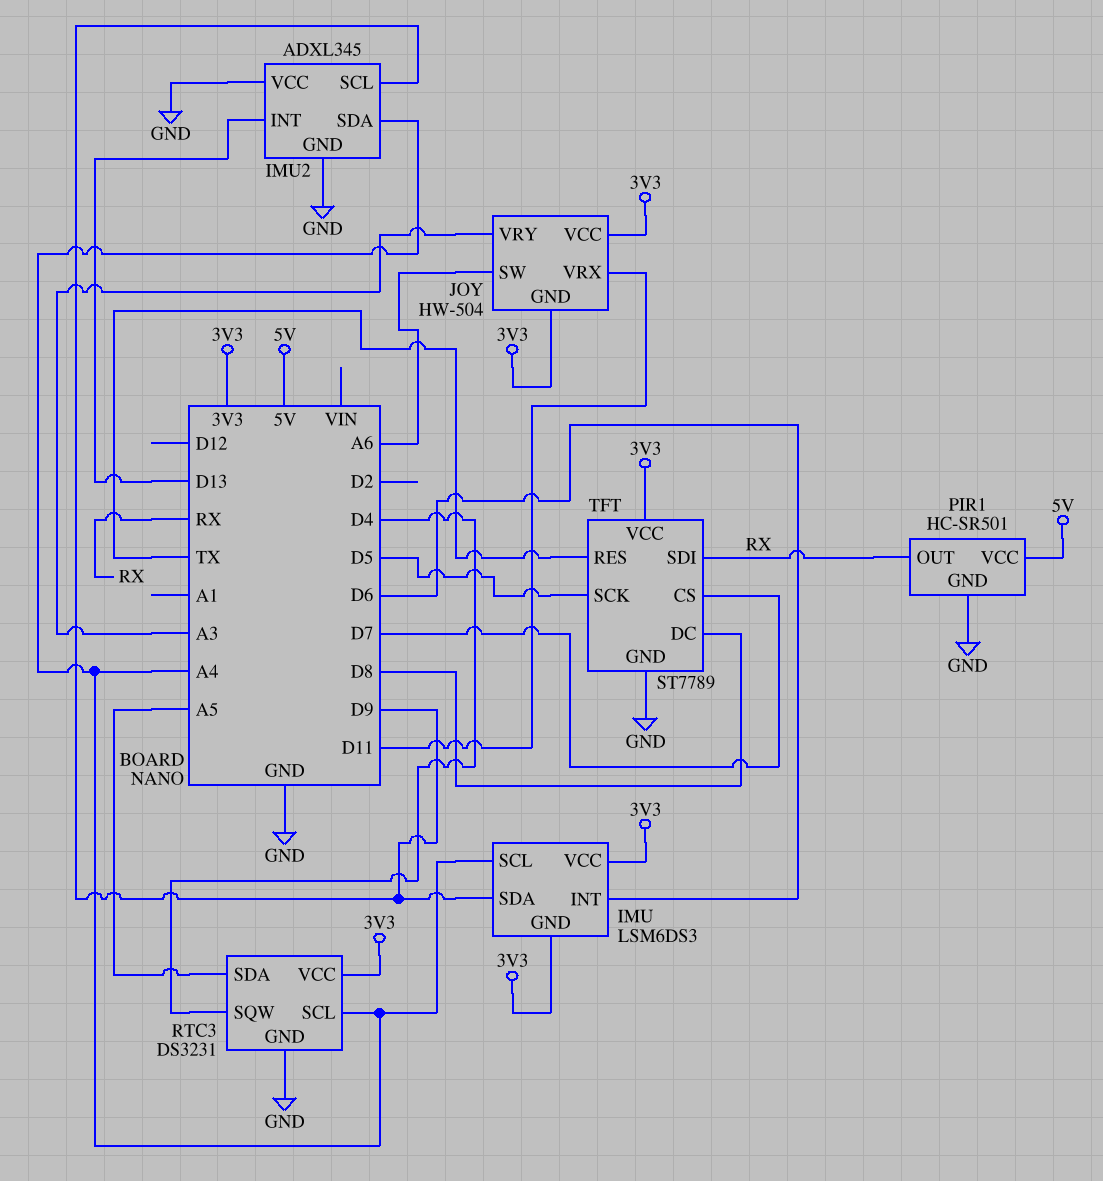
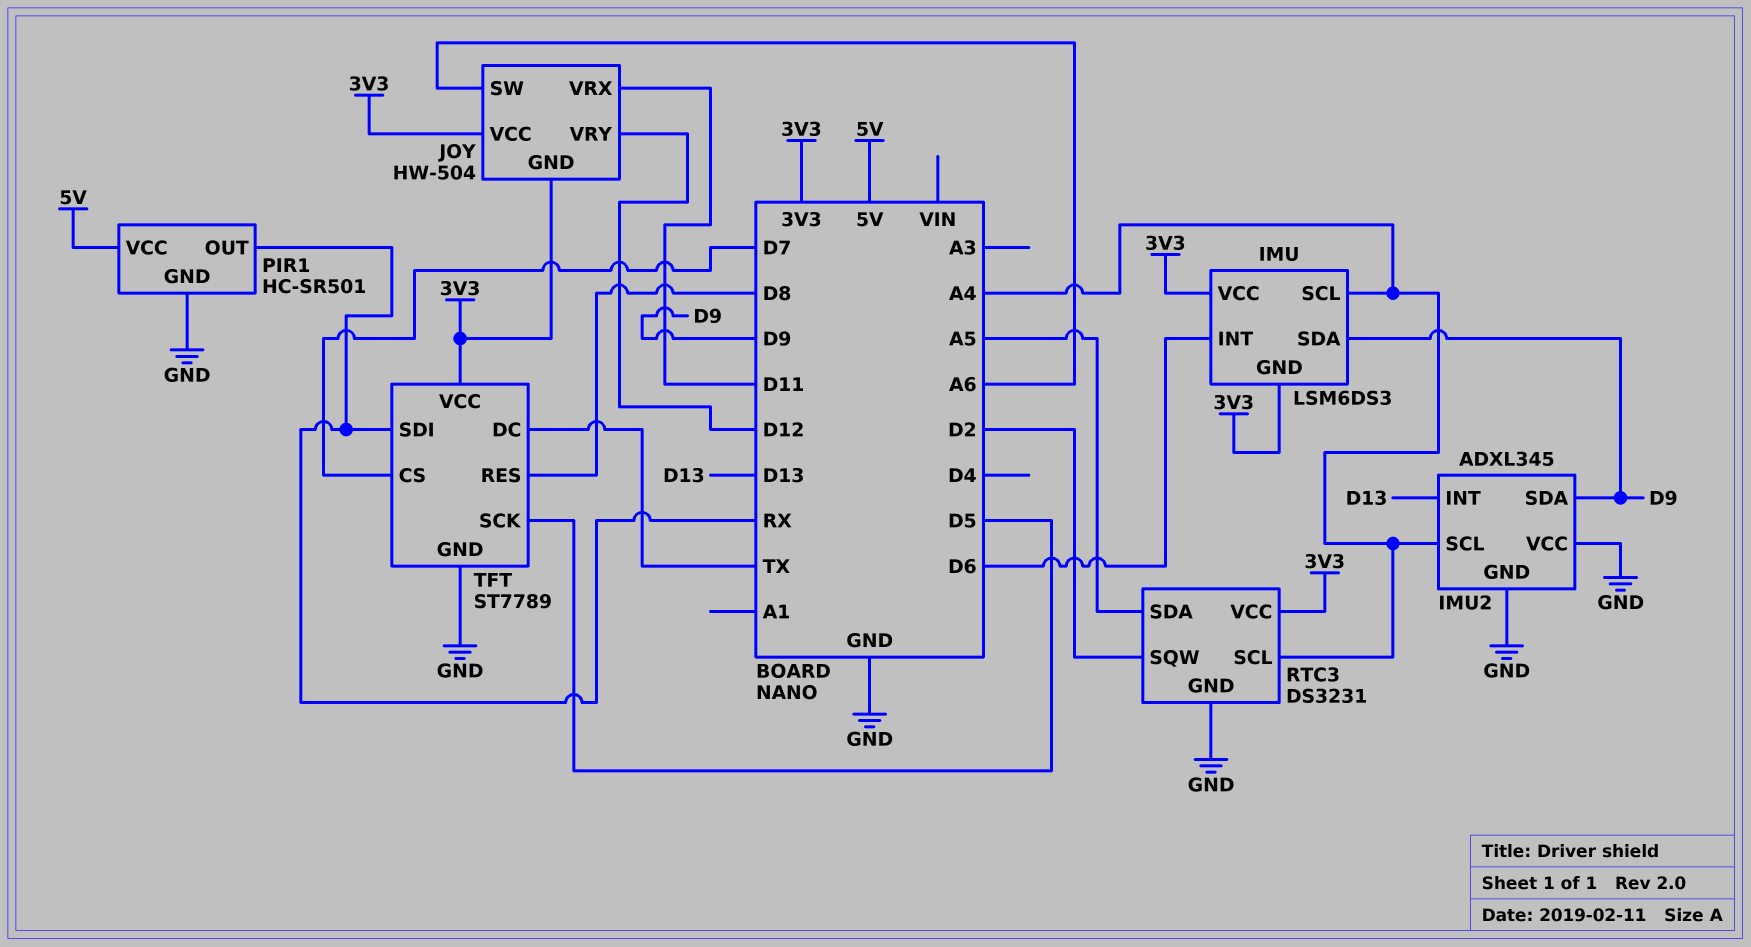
IMU2 pin SCL: D9 -> A4
IMU2 pin SDA: A4 -> D9
JOY pin VRY: A3 -> D12
RTC3 pin SQW: D4 -> D2
TFT pin DC: D8 -> TX
TFT pin RES: TX -> D8

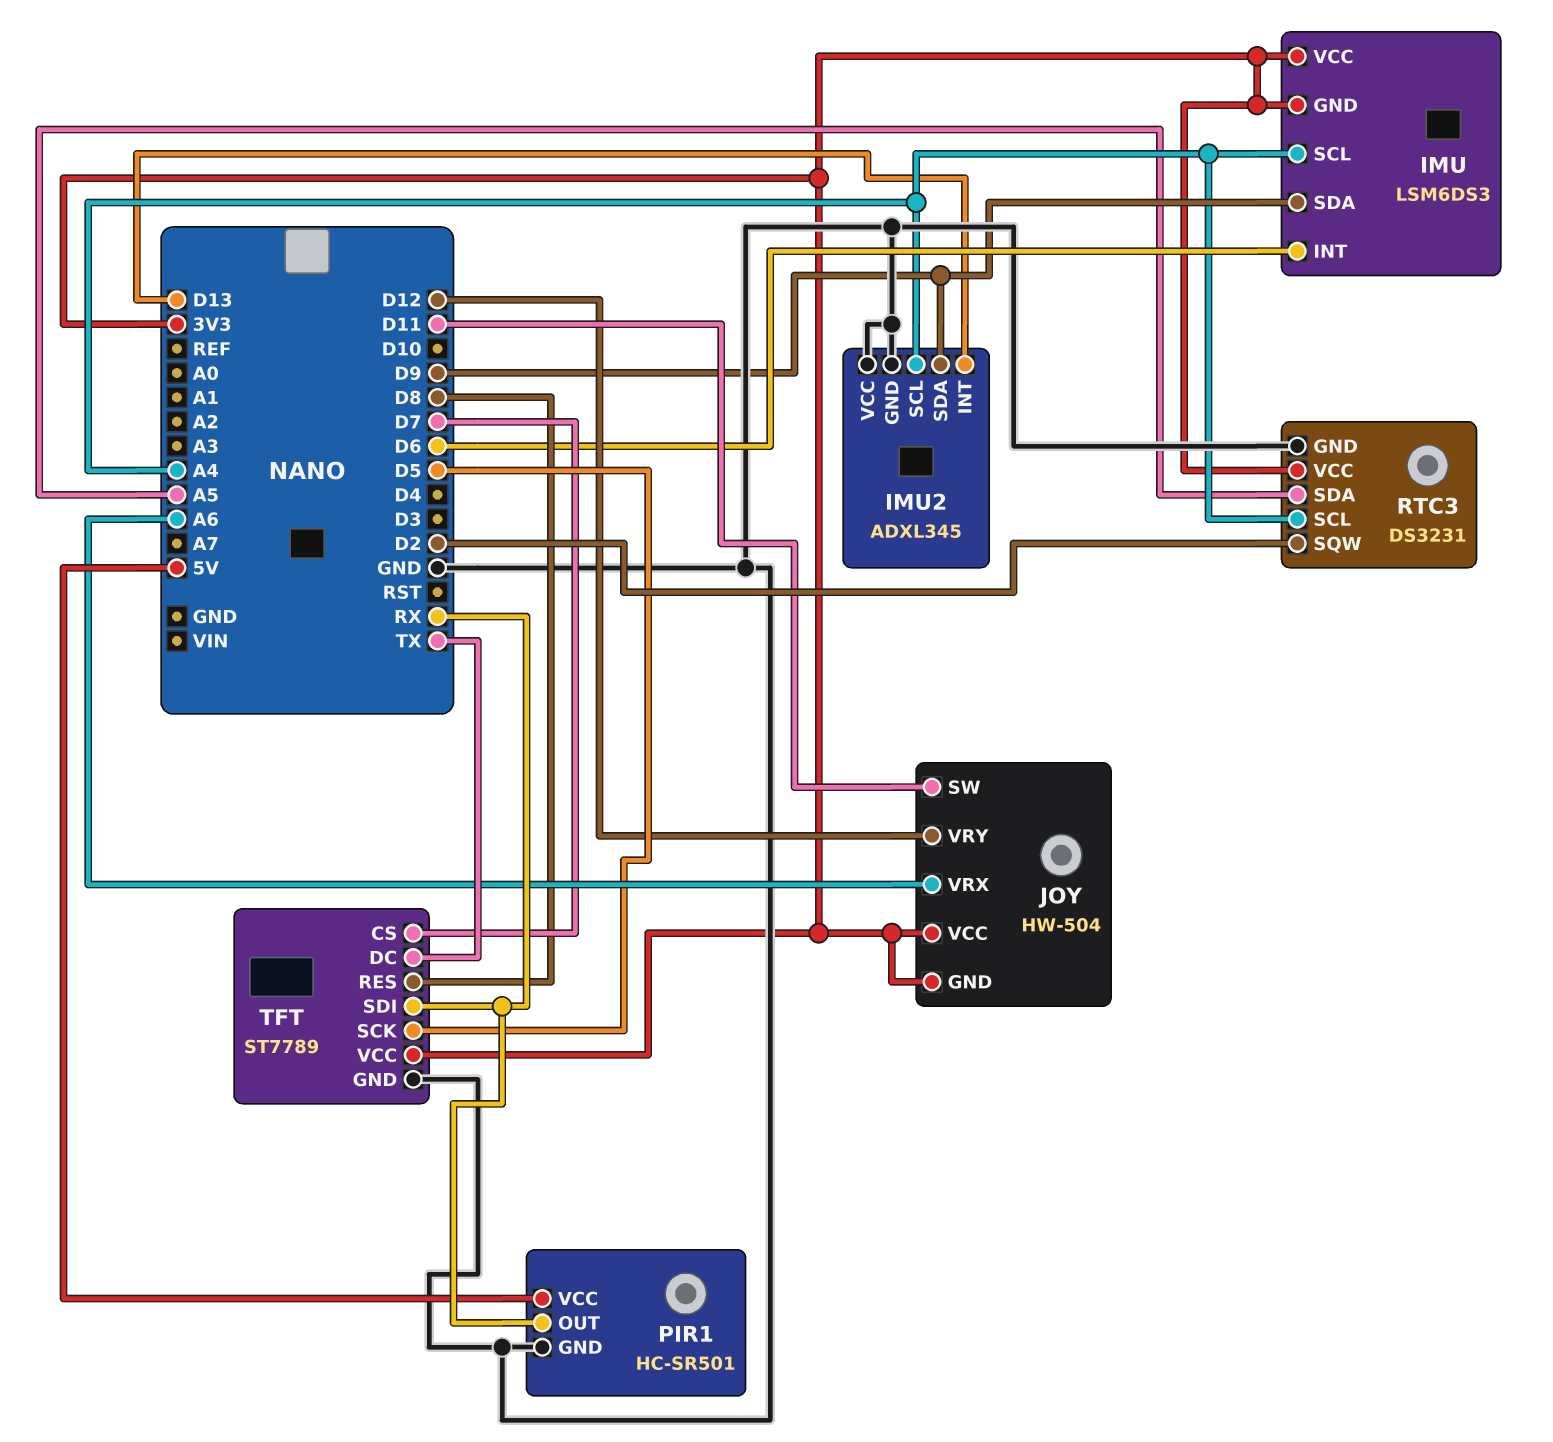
JOY pin SW: A6 -> D11
JOY pin VRX: D11 -> A6

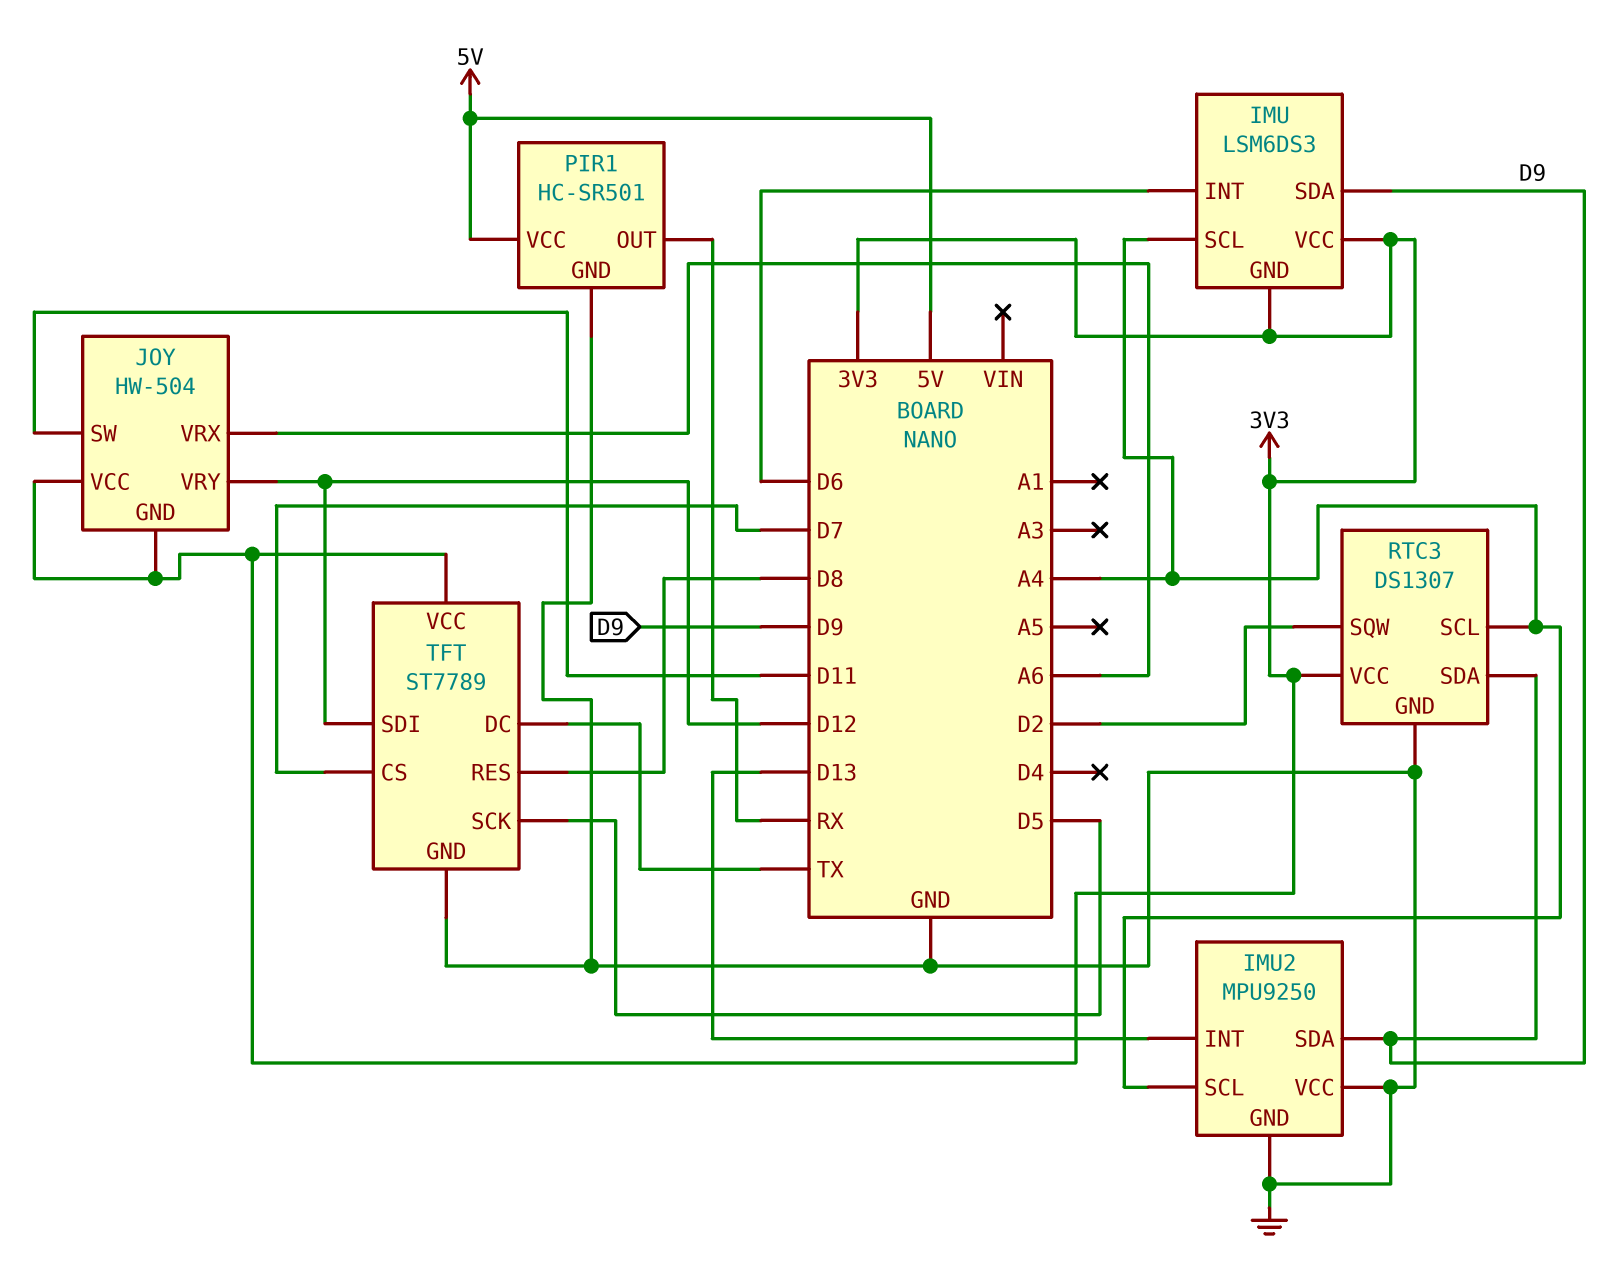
IMU2: ADXL345 -> MPU9250
RTC3: DS3231 -> DS1307
RTC3 pin SDA: A5 -> D9
TFT pin SDI: RX -> D12

